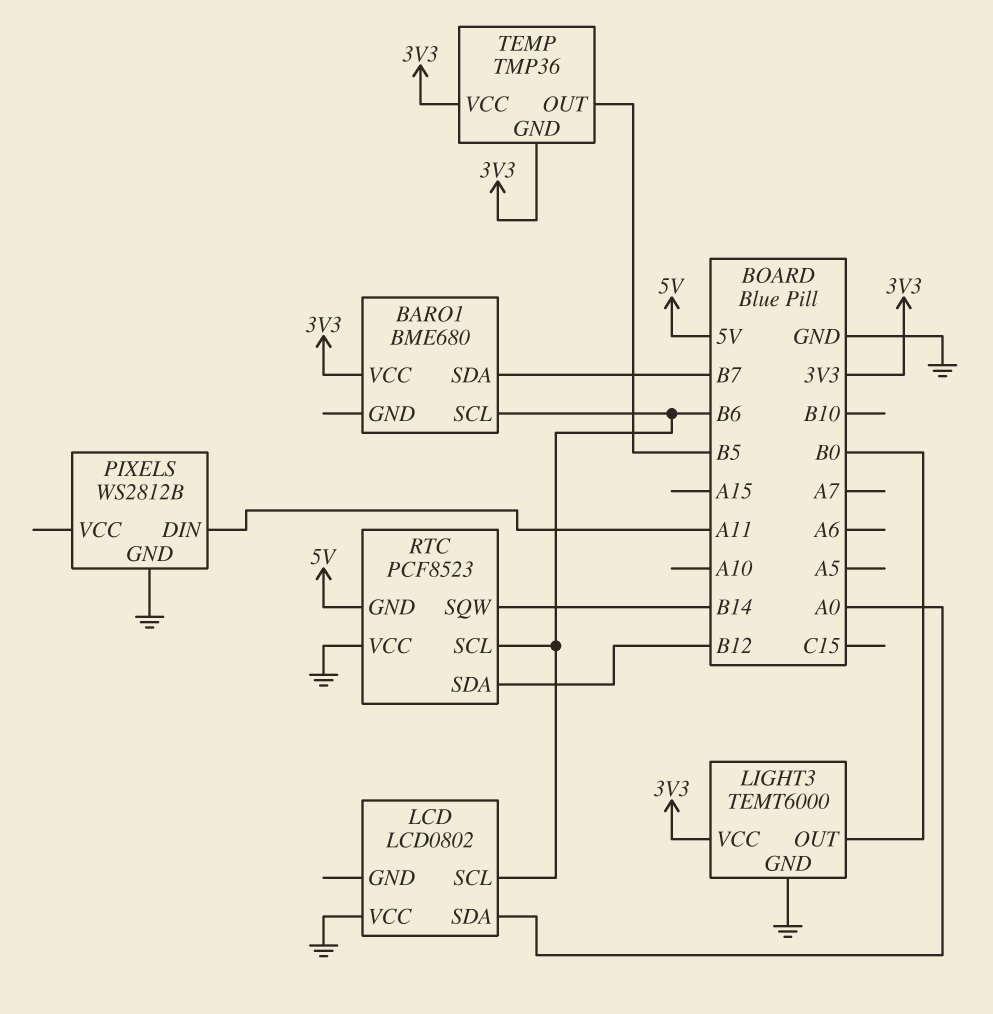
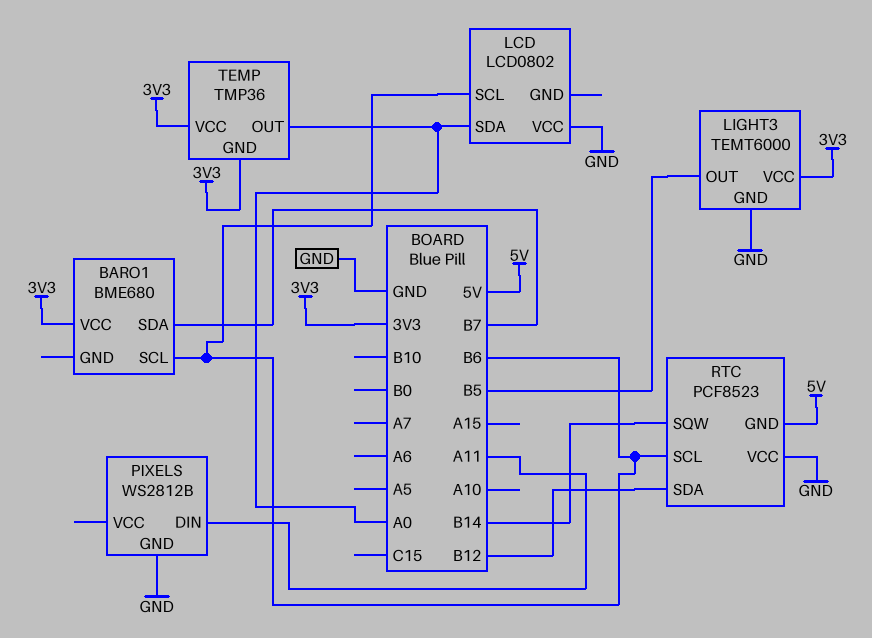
LIGHT3 pin OUT: B0 -> B5
TEMP pin OUT: B5 -> A0

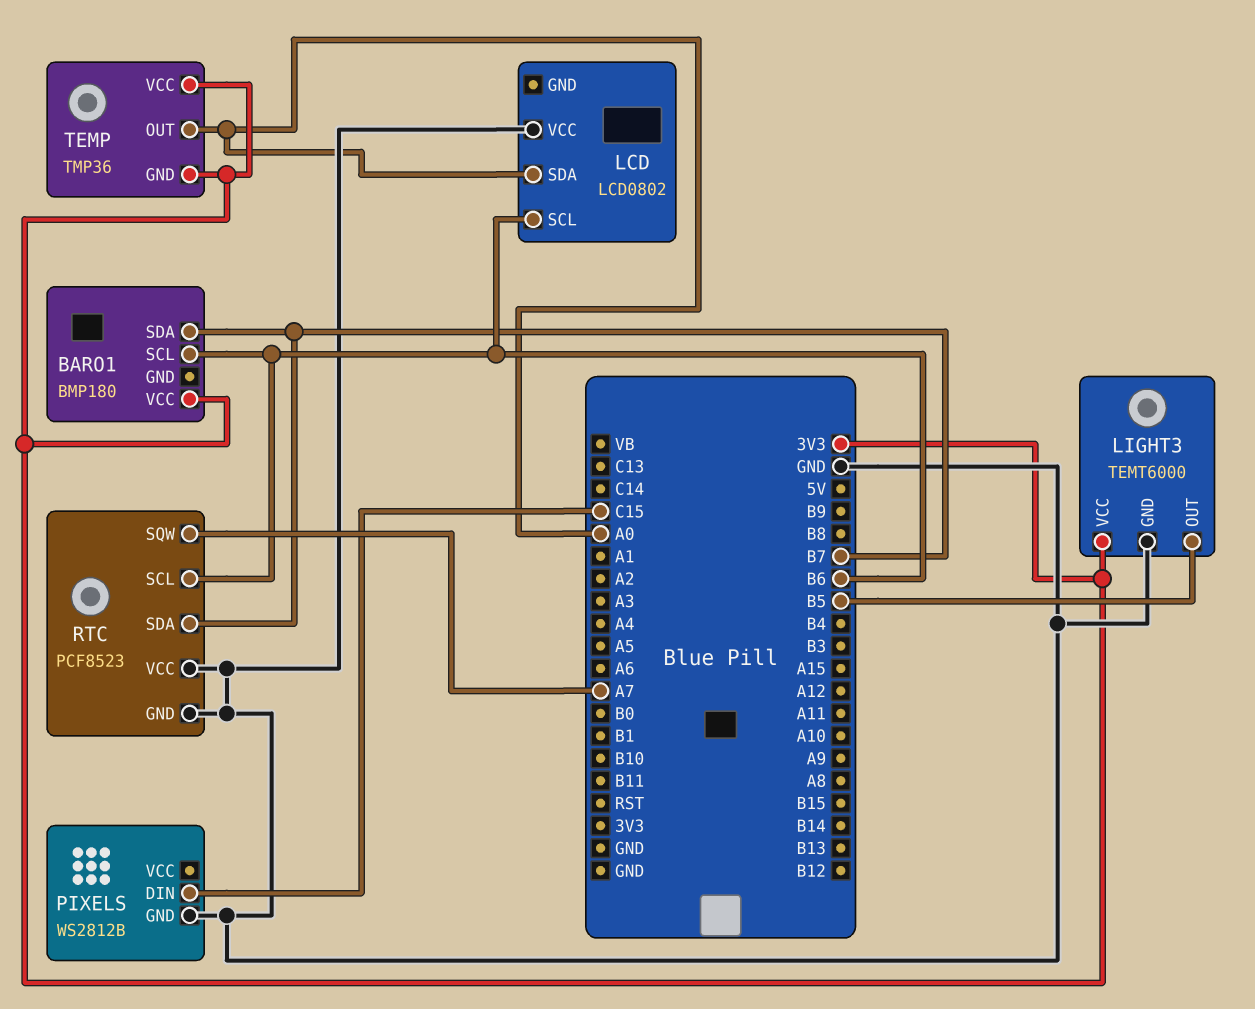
BARO1: BME680 -> BMP180
PIXELS pin DIN: A11 -> C15
RTC pin GND: 5V -> GND
RTC pin SDA: B12 -> B7
RTC pin SQW: B14 -> A7

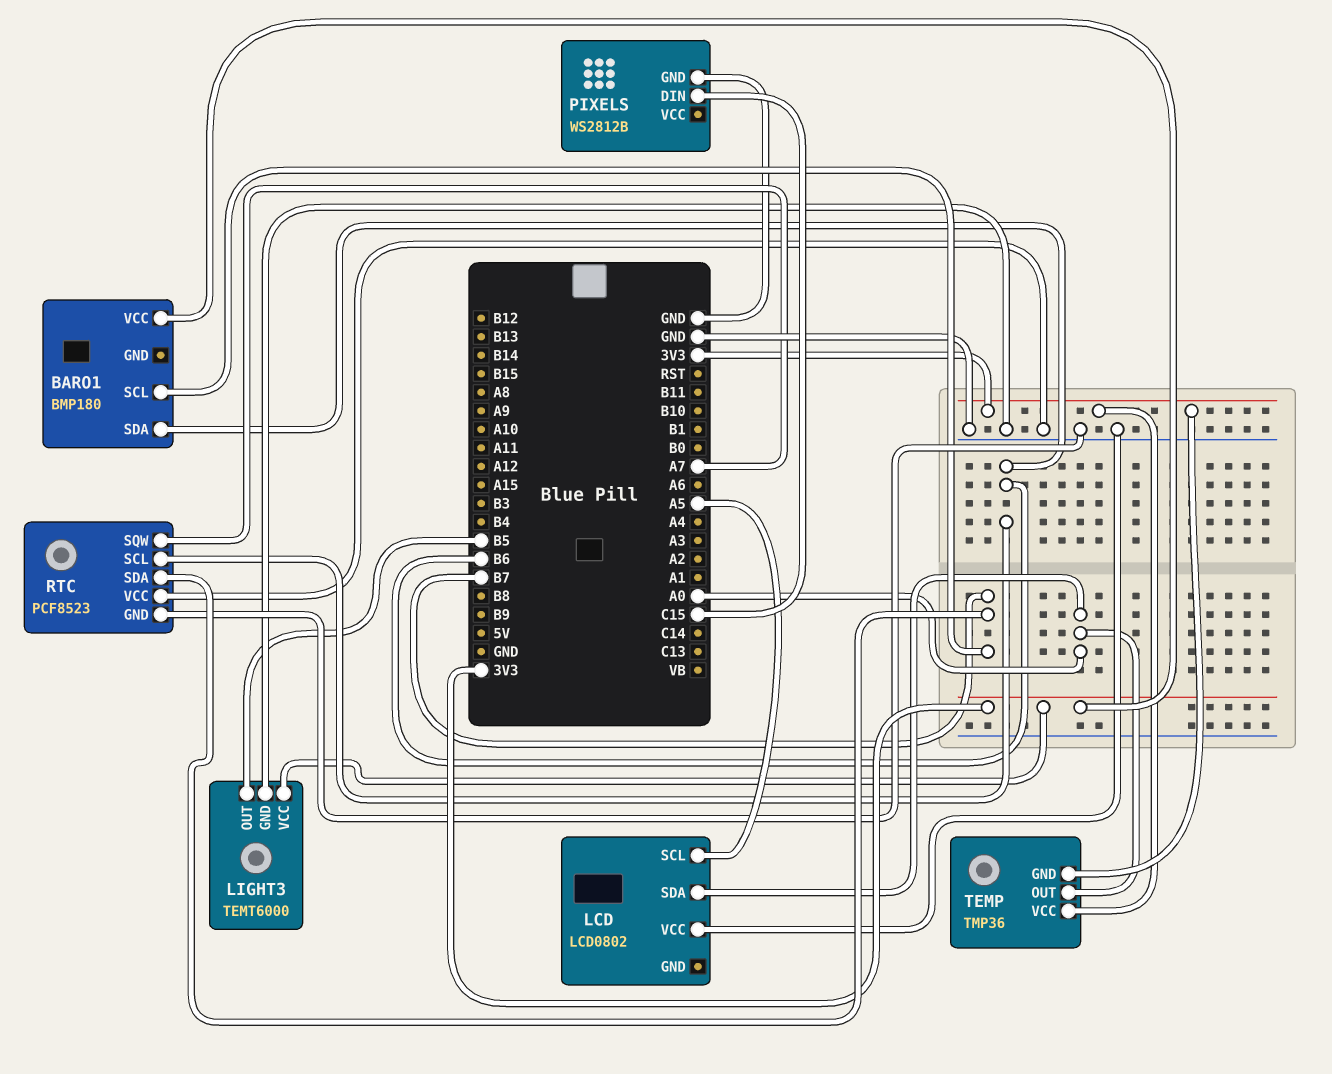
BARO1 pin SCL: B6 -> B7
BARO1 pin SDA: B7 -> B6
LCD pin SCL: B6 -> A5

